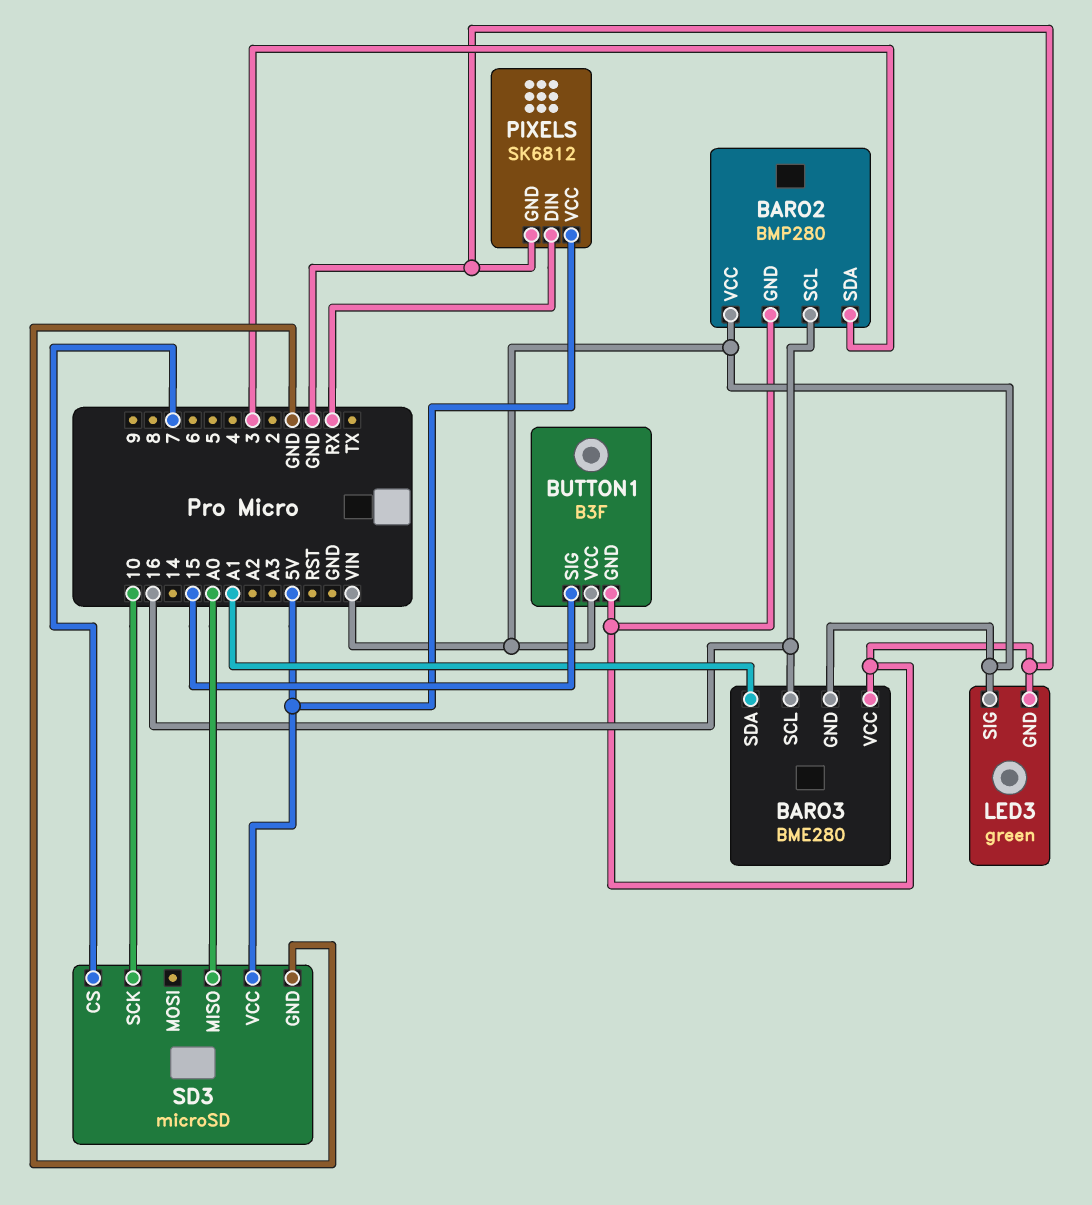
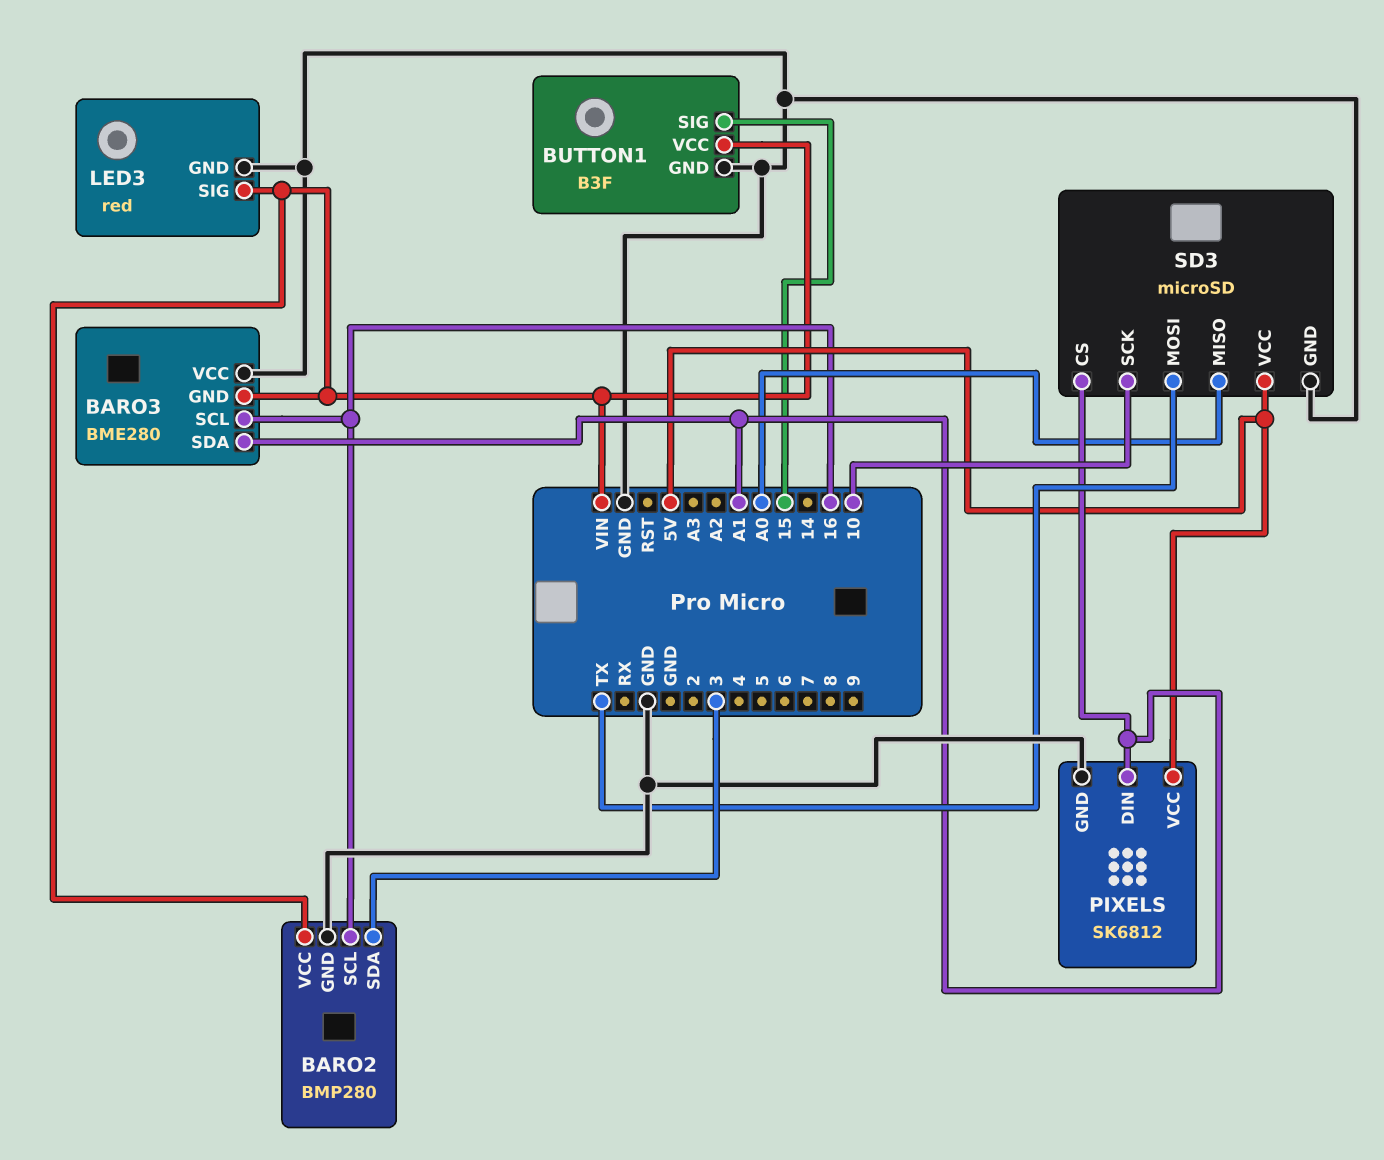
LED3: green -> red
PIXELS pin DIN: RX -> A1
SD3 pin CS: 7 -> A1
SD3 pin MOSI: none -> TX

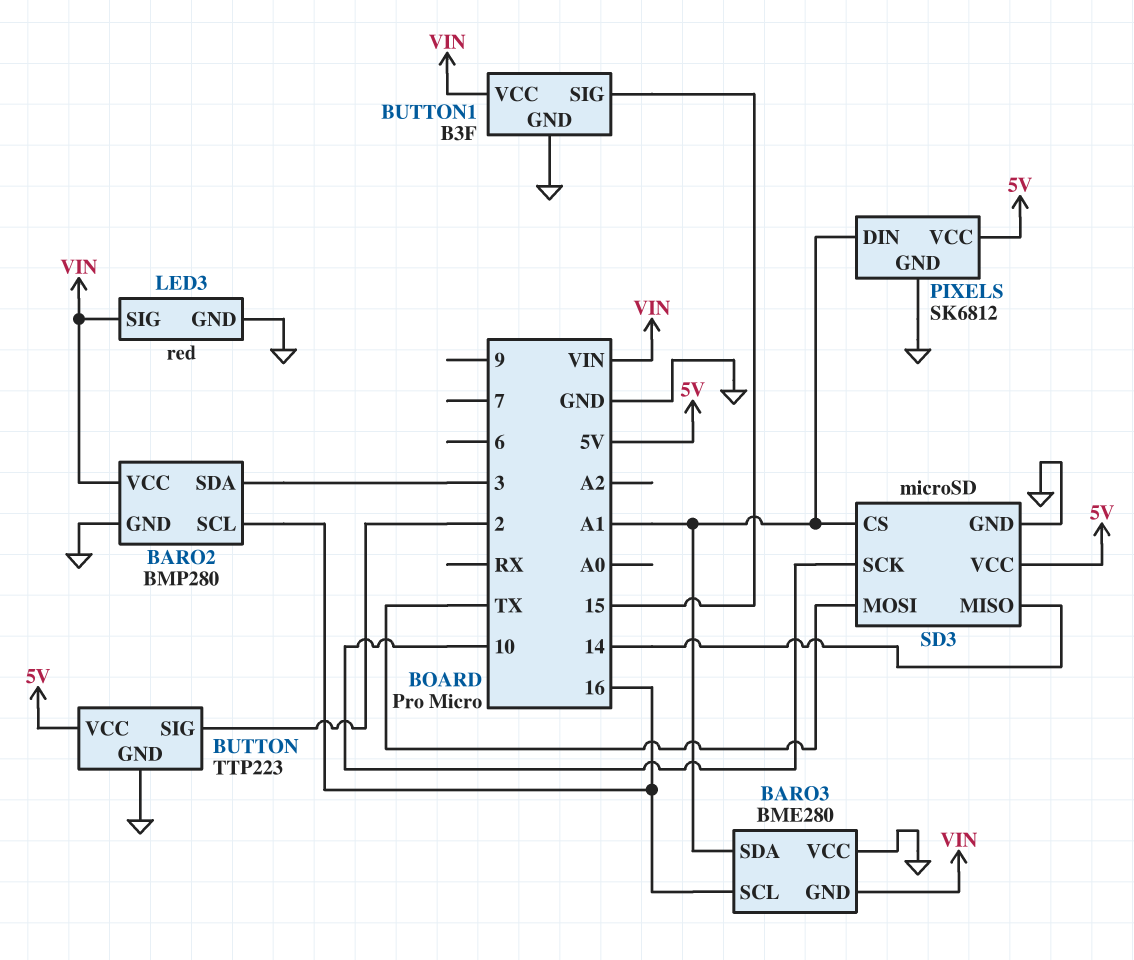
BUTTON: none -> TTP223
BUTTON pin GND: none -> GND
BUTTON pin SIG: none -> 2
BUTTON pin VCC: none -> 5V
SD3 pin MISO: A0 -> 14

